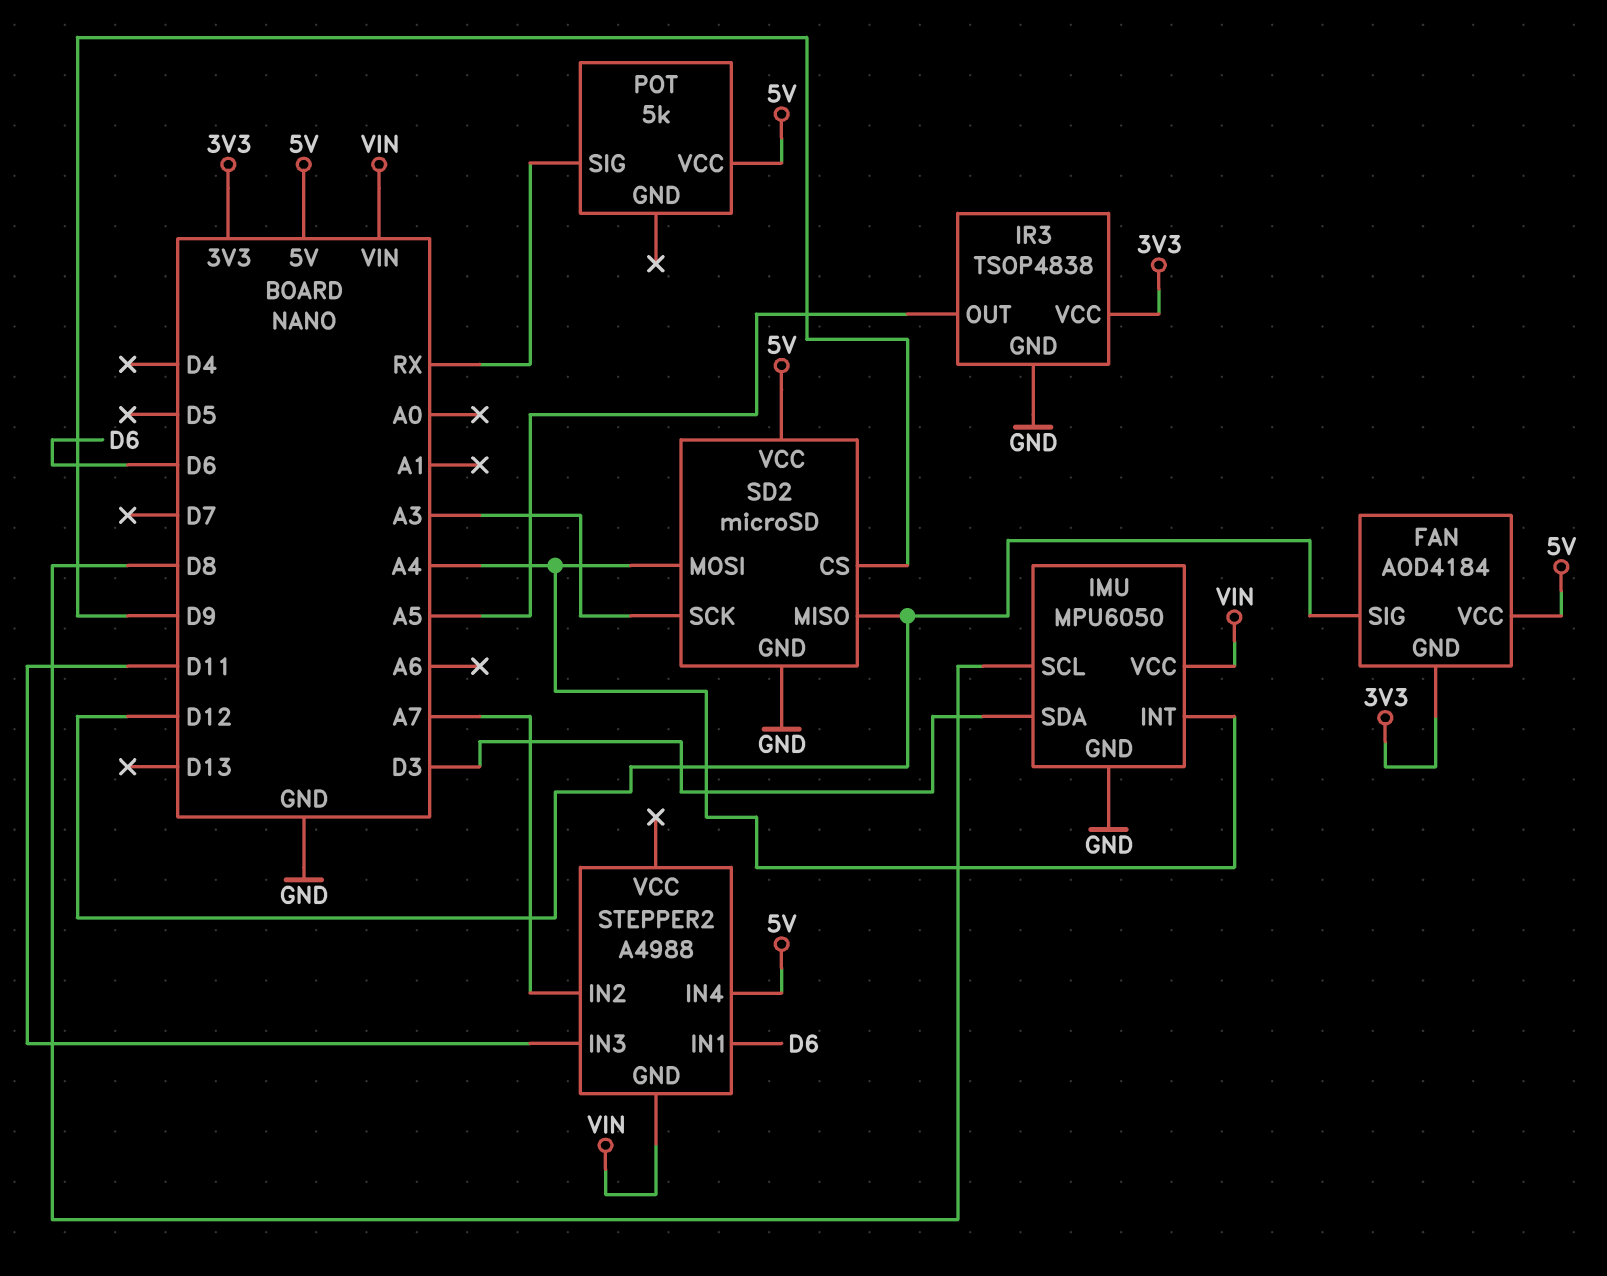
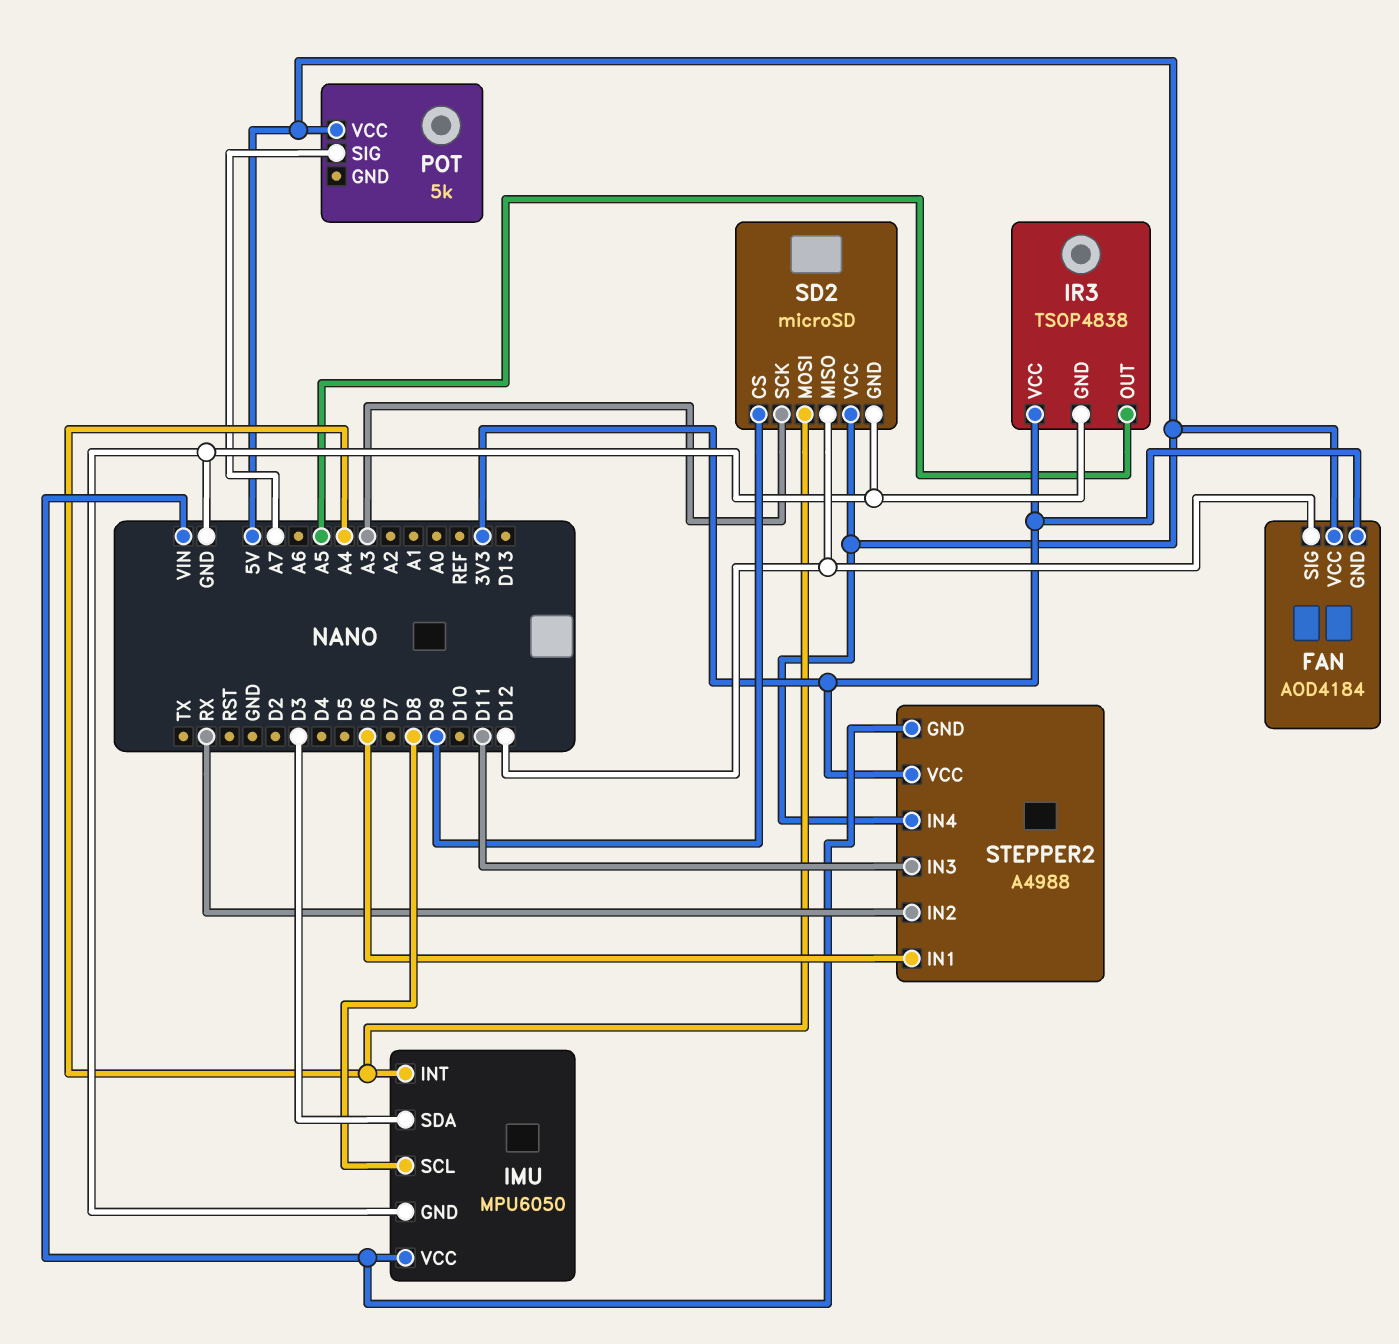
POT pin SIG: RX -> A7
STEPPER2 pin IN2: A7 -> RX
STEPPER2 pin VCC: none -> 3V3

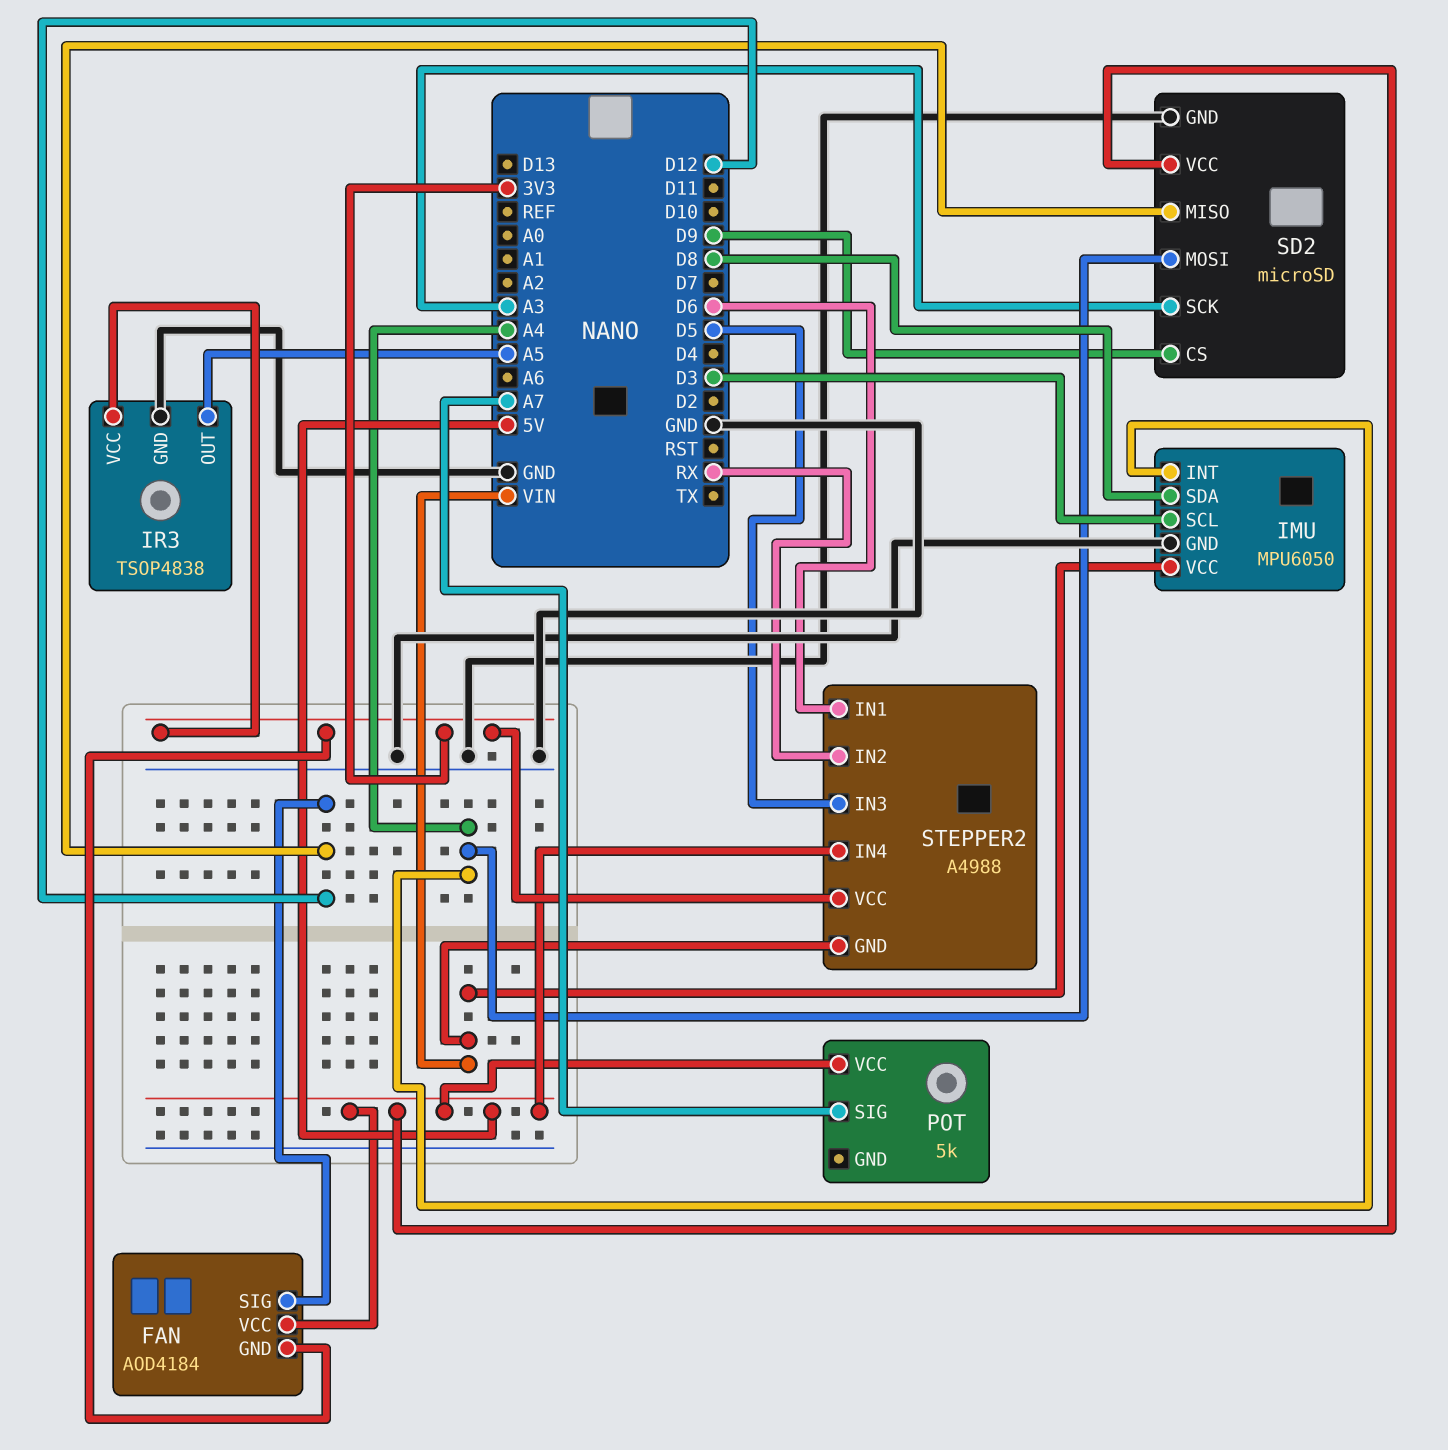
IMU pin SCL: D8 -> D3
IMU pin SDA: D3 -> D8
STEPPER2 pin IN3: D11 -> D5

